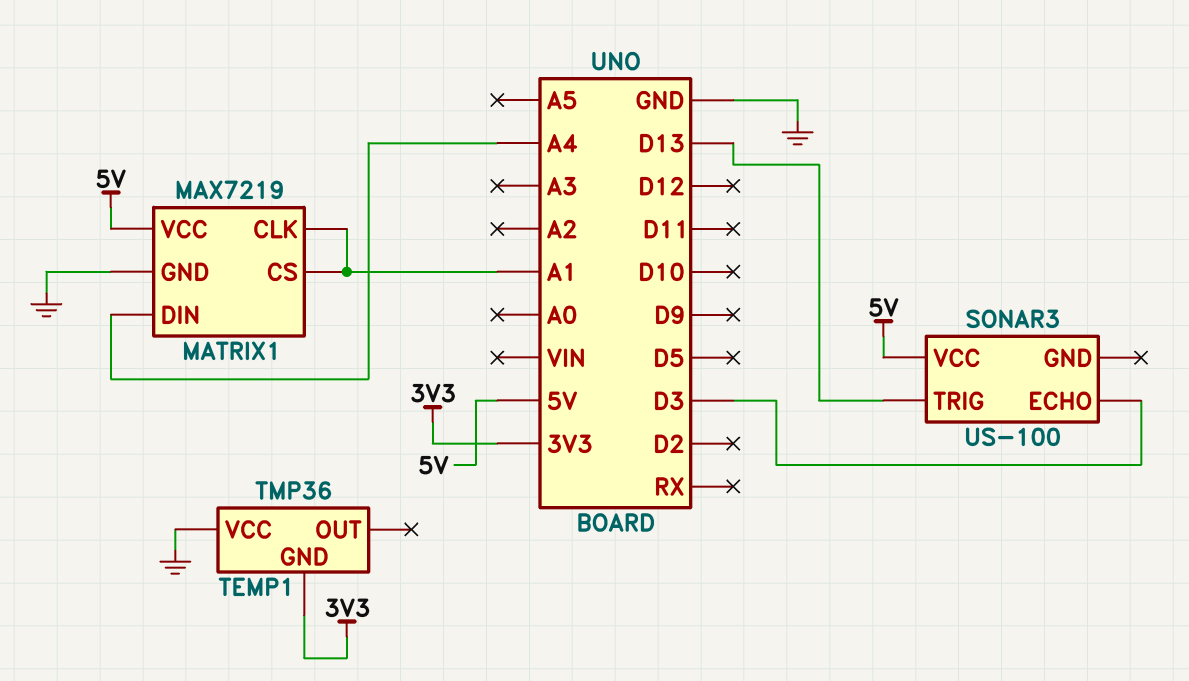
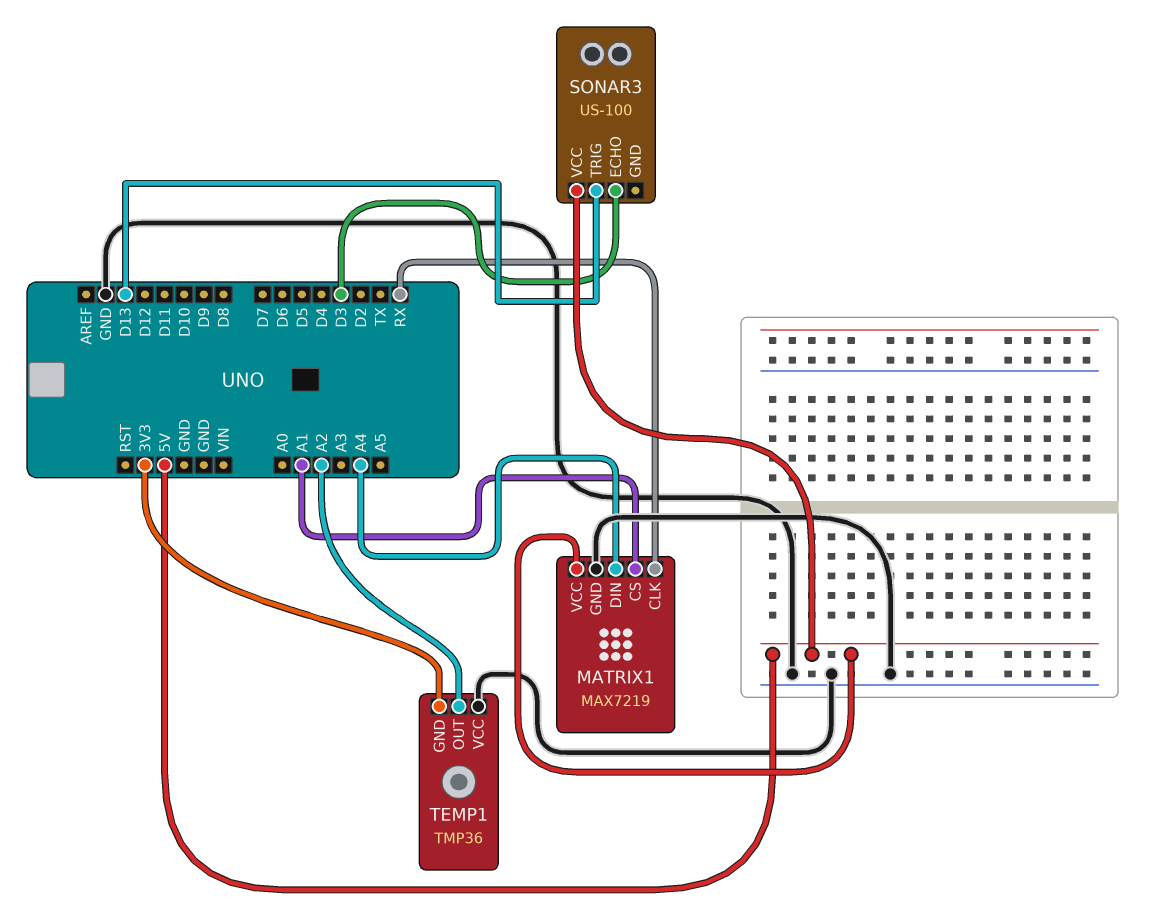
MATRIX1 pin CLK: A1 -> RX
TEMP1 pin OUT: none -> A2

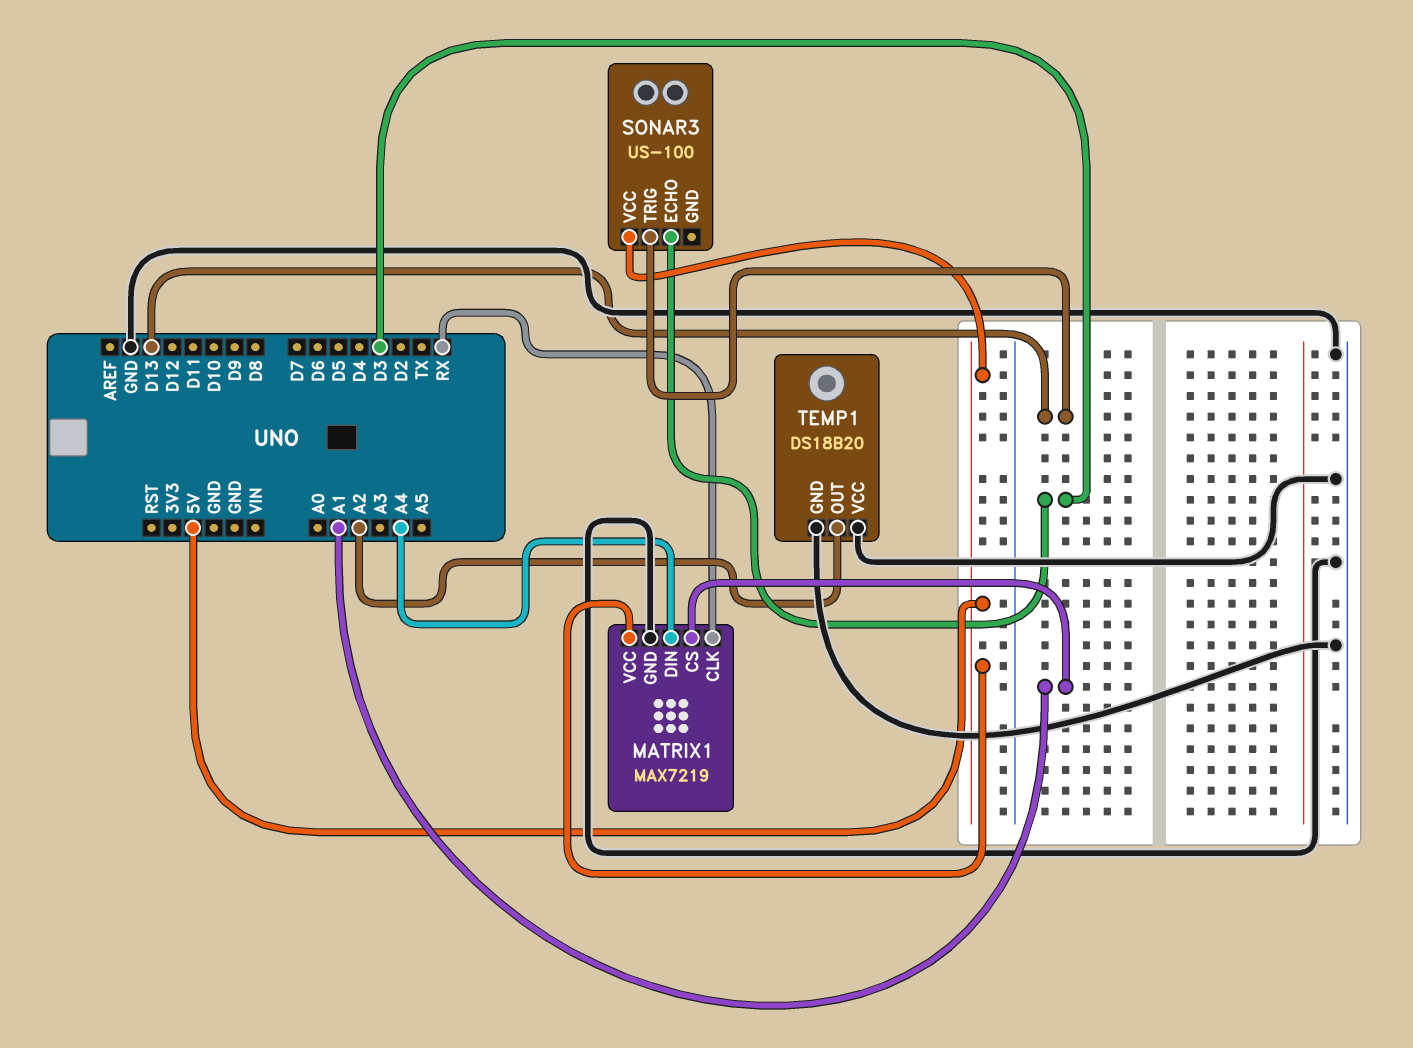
TEMP1: TMP36 -> DS18B20
TEMP1 pin GND: 3V3 -> GND

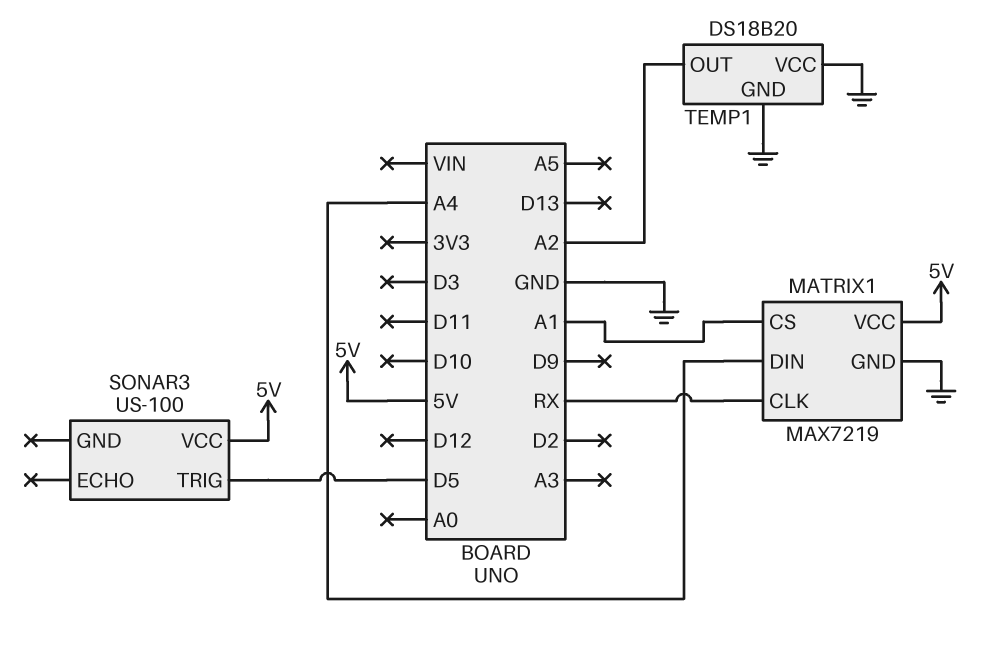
SONAR3 pin ECHO: D3 -> none
SONAR3 pin TRIG: D13 -> D5

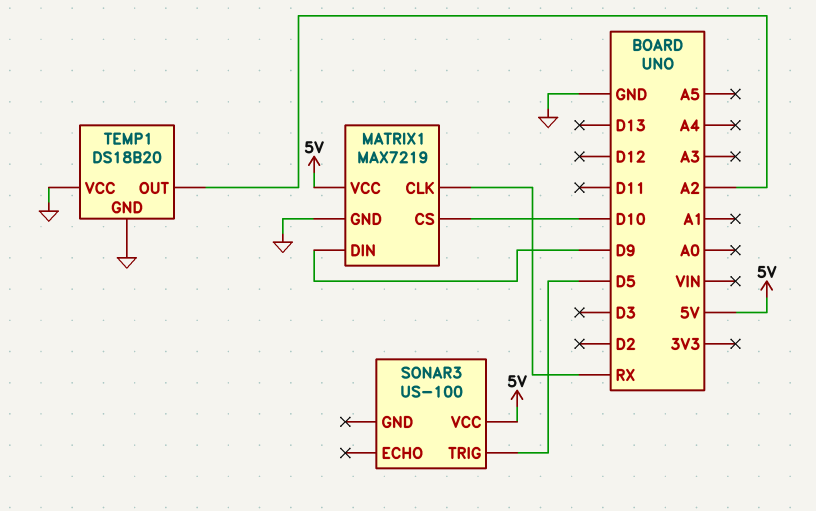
MATRIX1 pin CS: A1 -> D10
MATRIX1 pin DIN: A4 -> D9

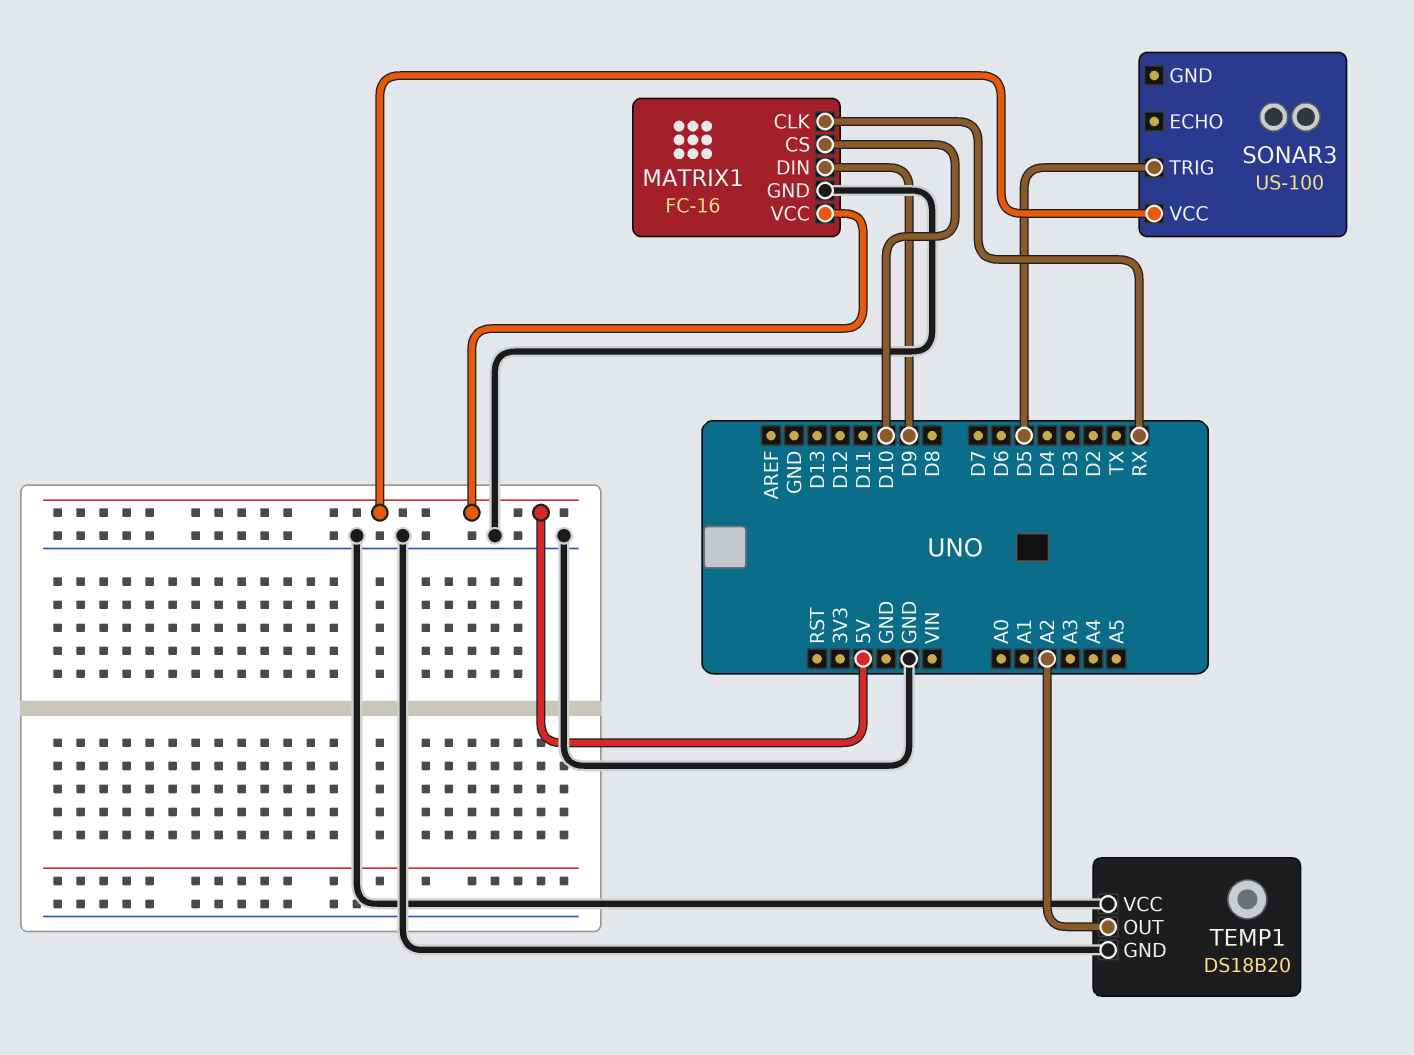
MATRIX1: MAX7219 -> FC-16

